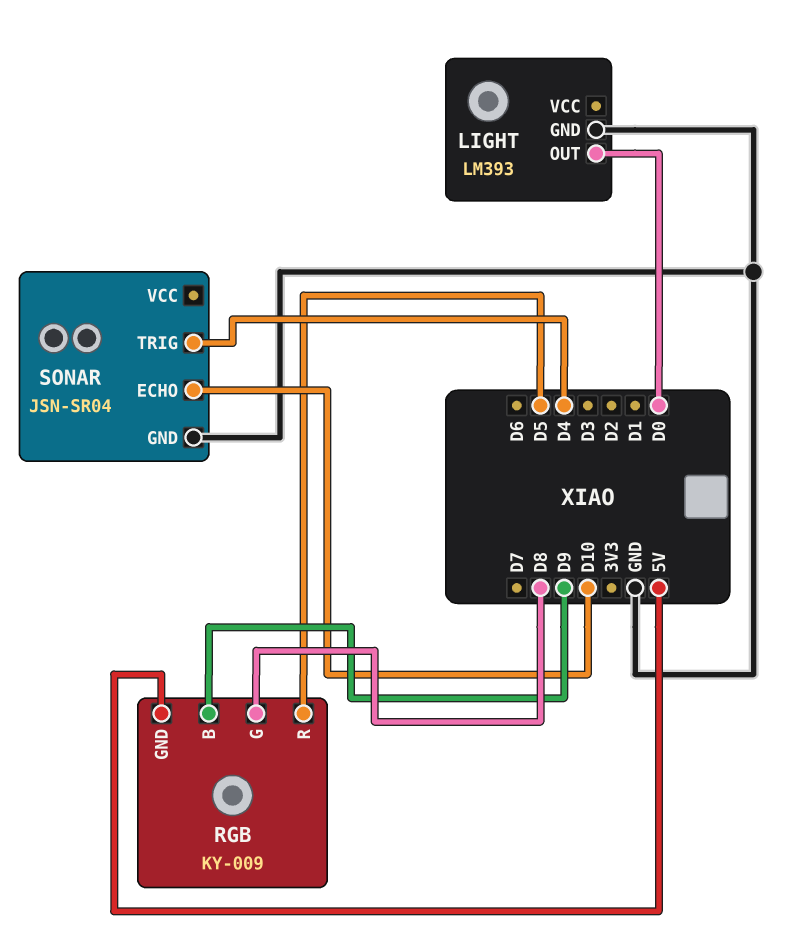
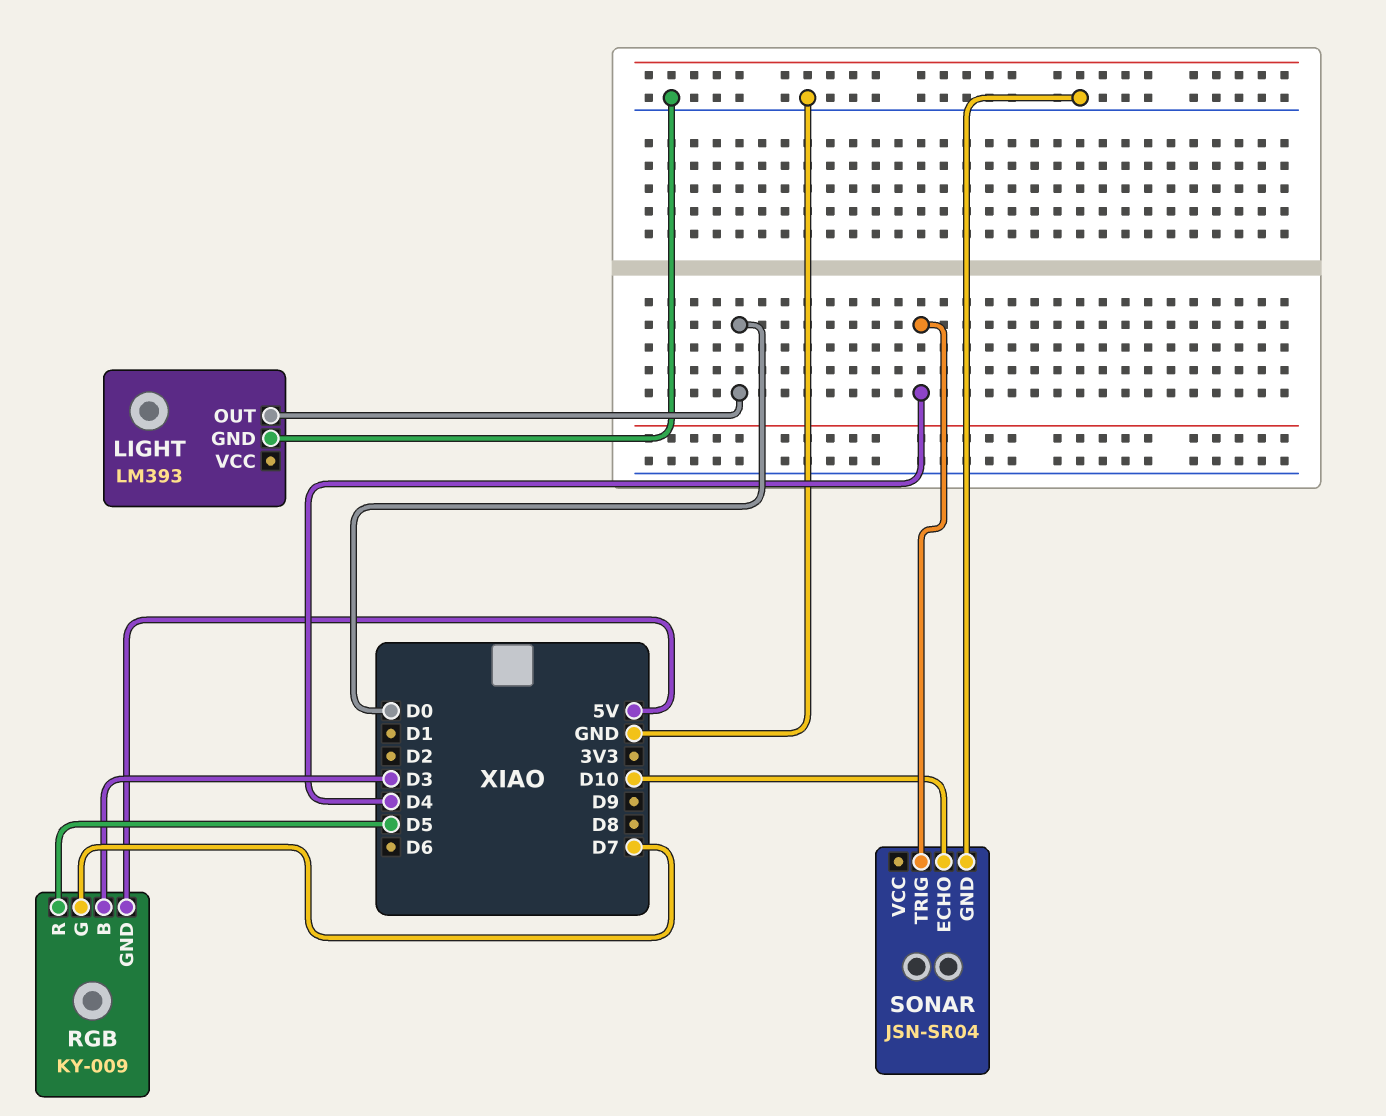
RGB pin B: D9 -> D3
RGB pin G: D8 -> D7

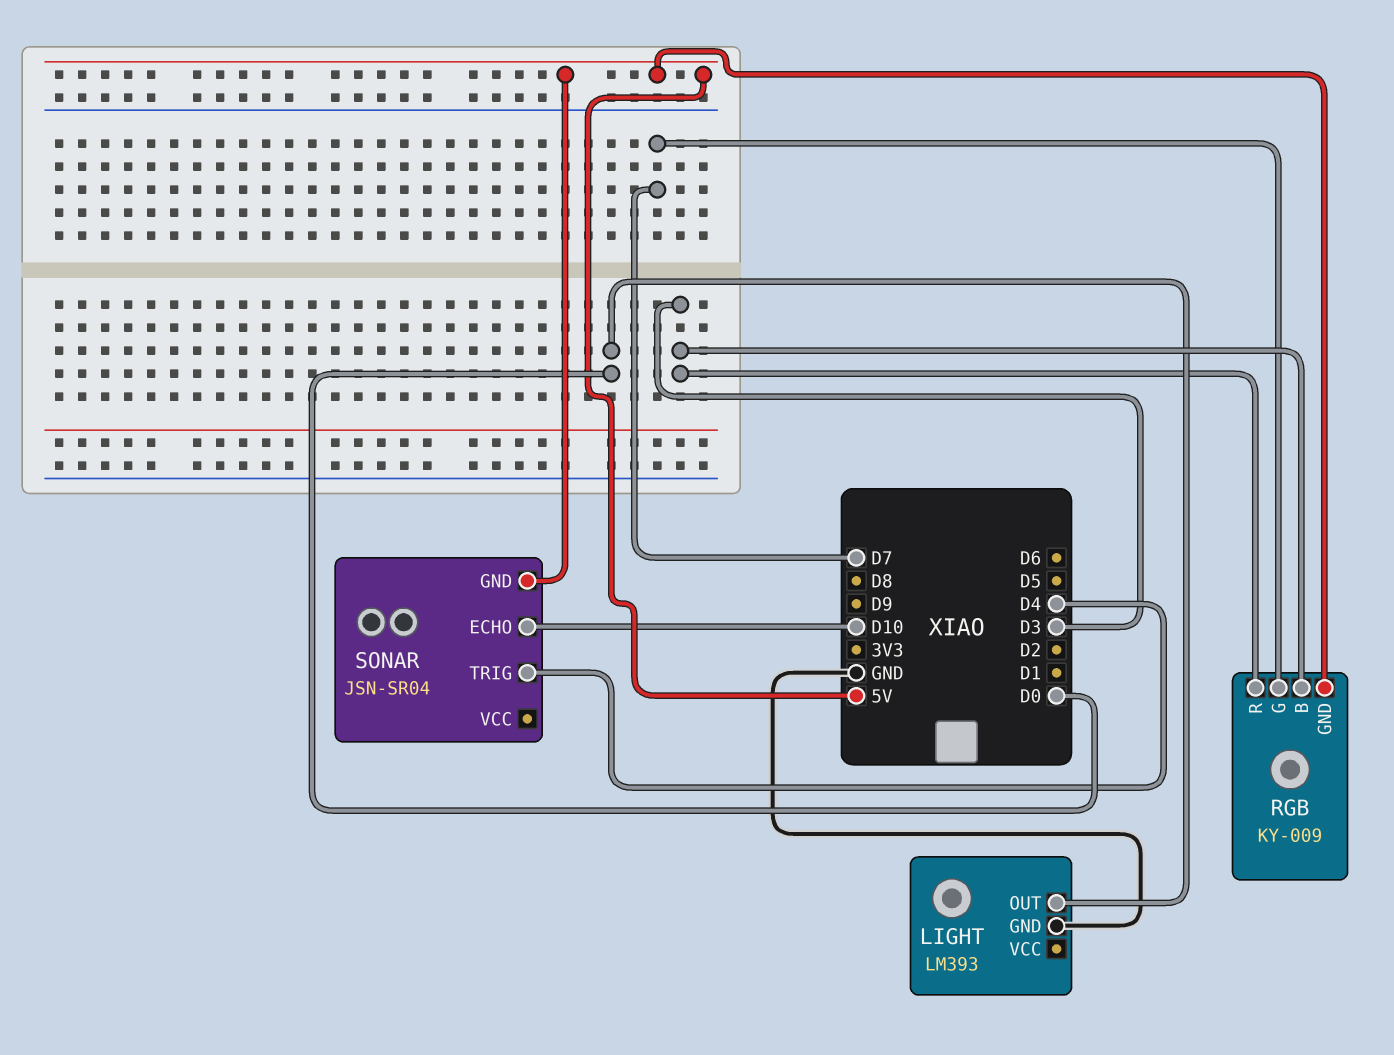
RGB pin R: D5 -> D3
SONAR pin GND: GND -> 5V

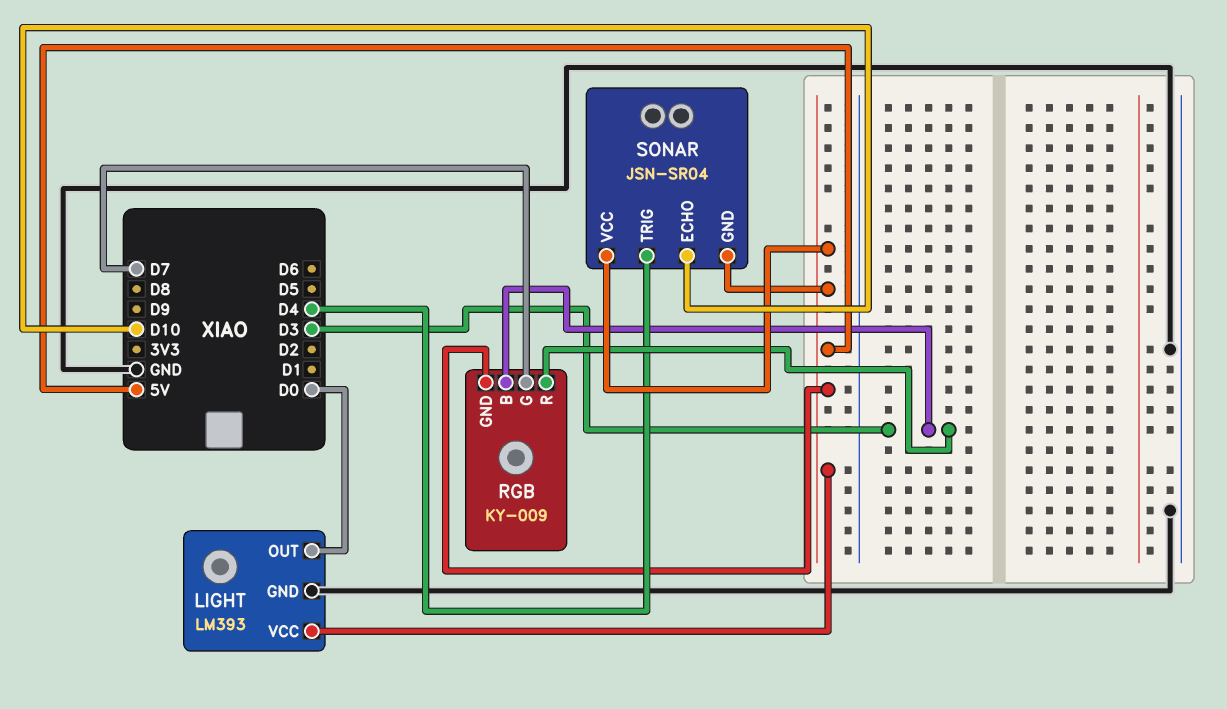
LIGHT pin VCC: none -> 5V
SONAR pin VCC: none -> 5V

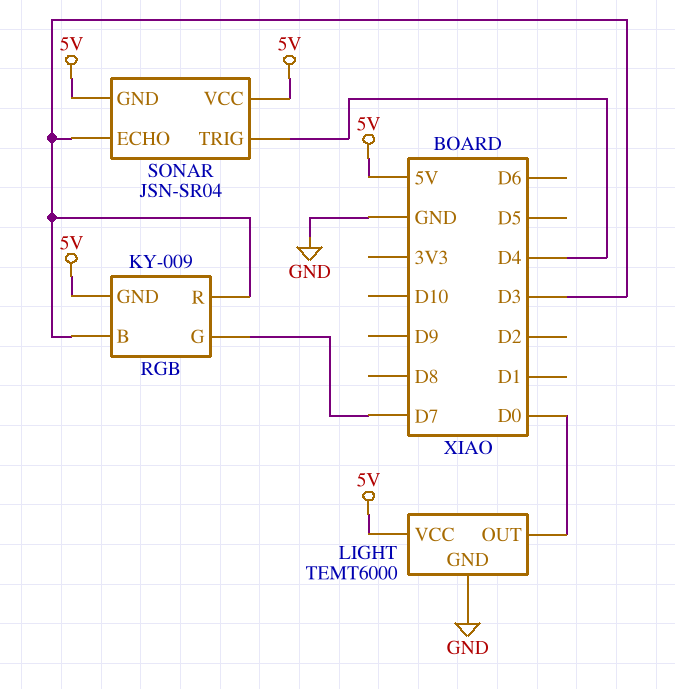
LIGHT: LM393 -> TEMT6000
SONAR pin ECHO: D10 -> D3

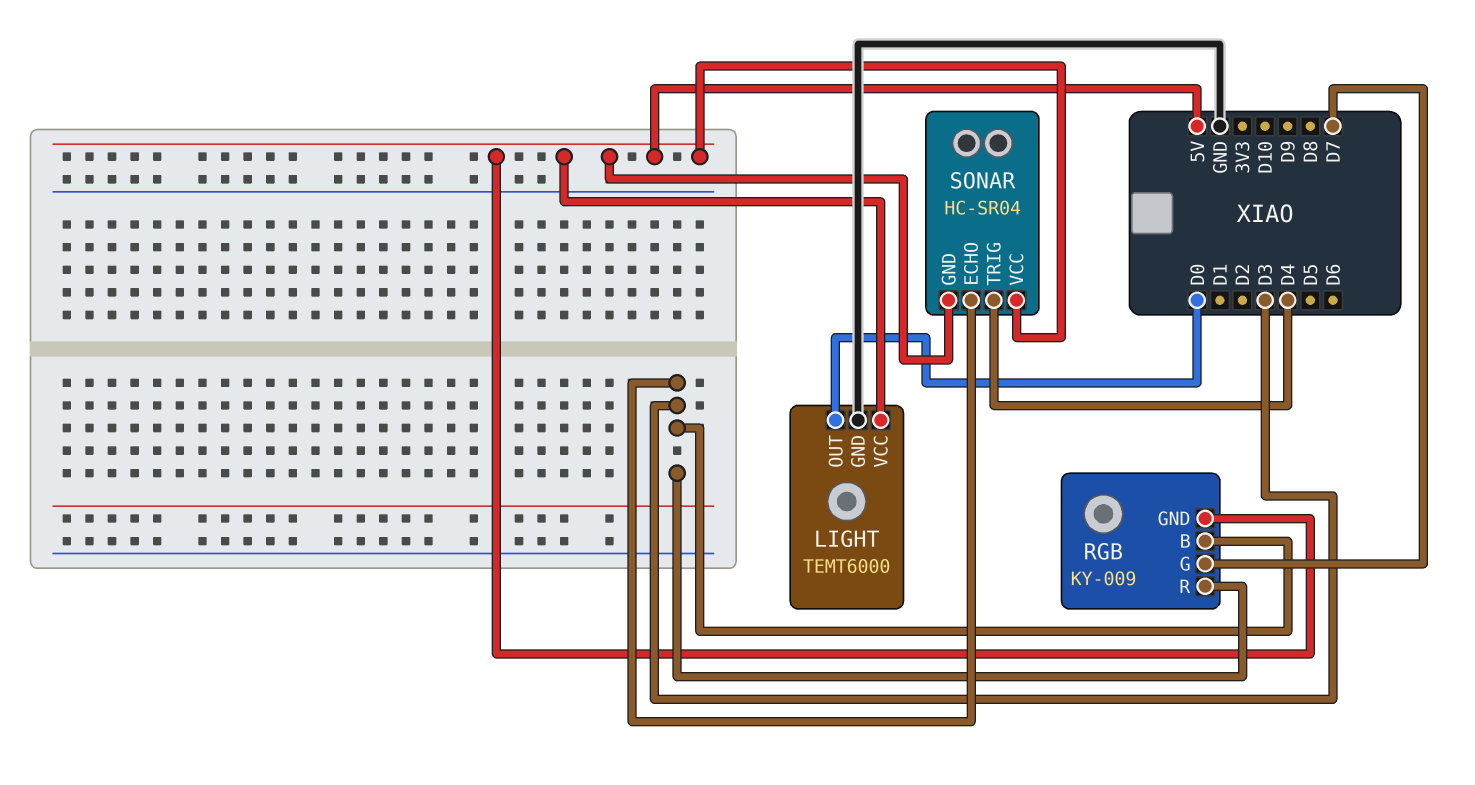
SONAR: JSN-SR04 -> HC-SR04

